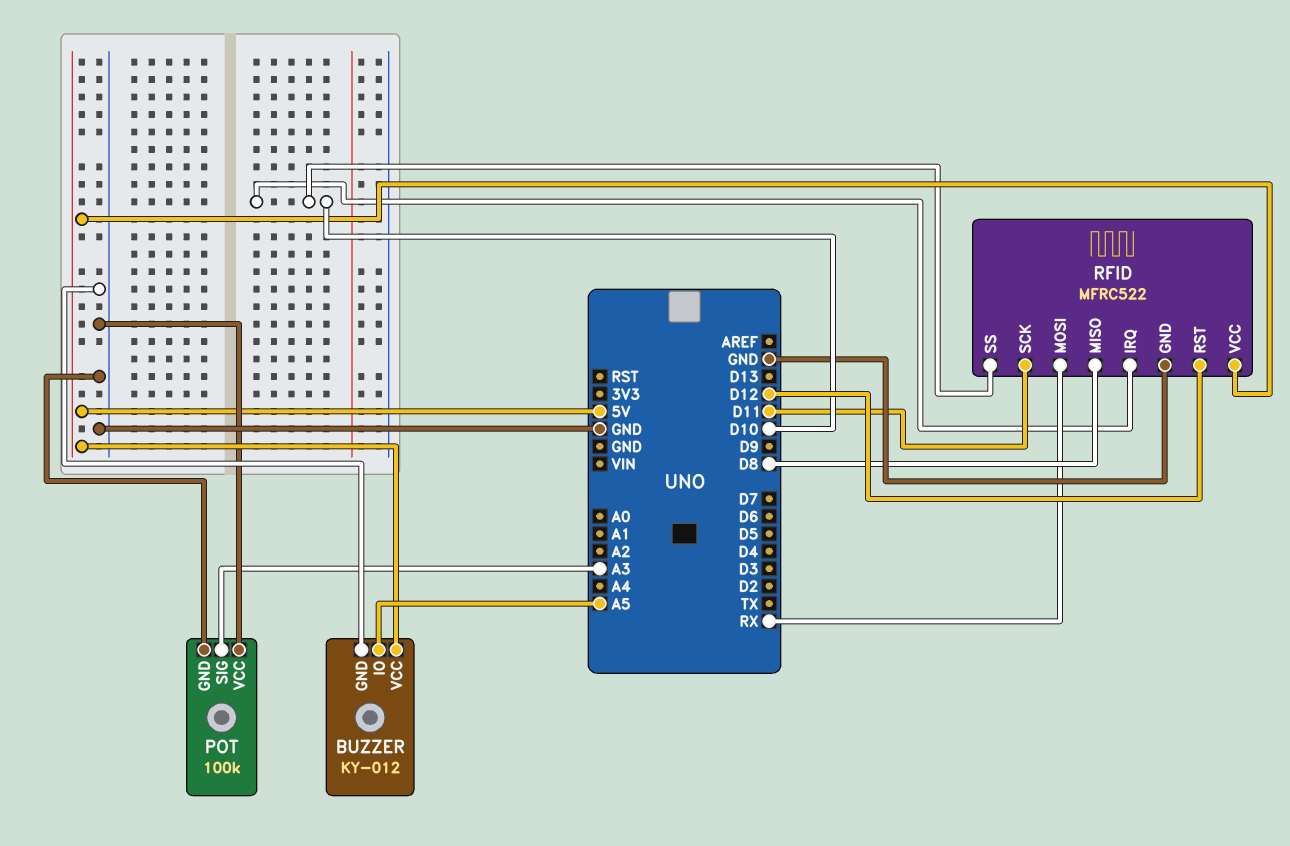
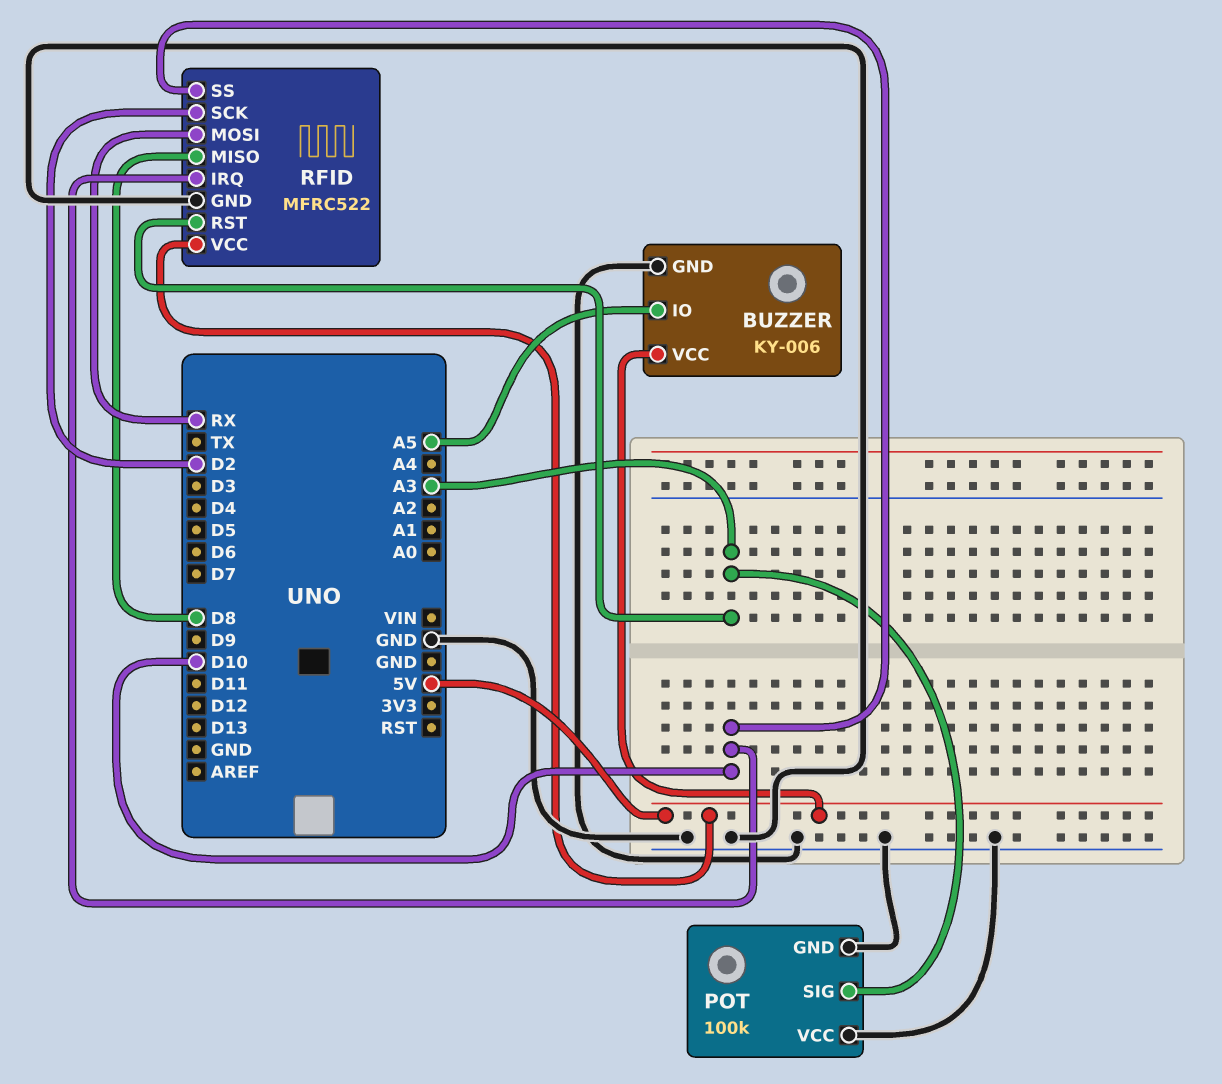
BUZZER: KY-012 -> KY-006
RFID pin RST: D12 -> A3
RFID pin SCK: D11 -> D2

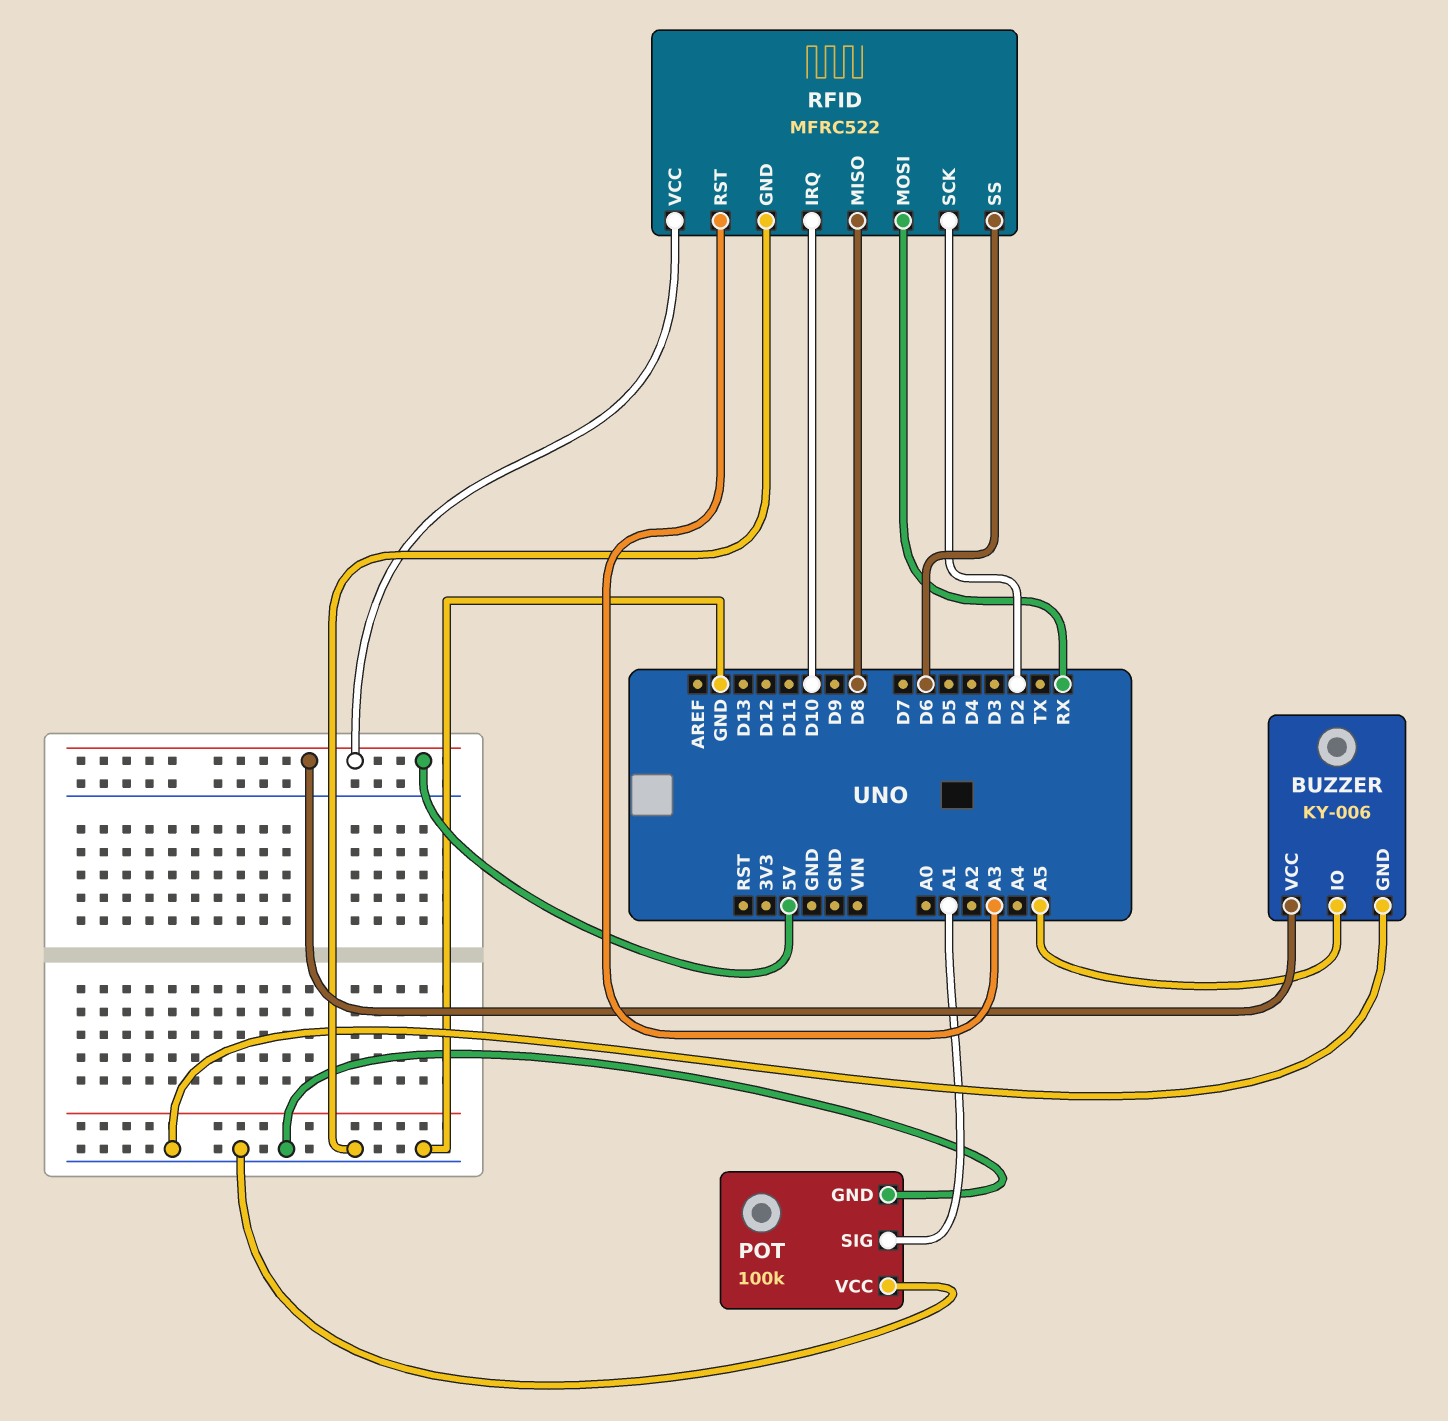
POT pin SIG: A3 -> A1
RFID pin SS: D10 -> D6

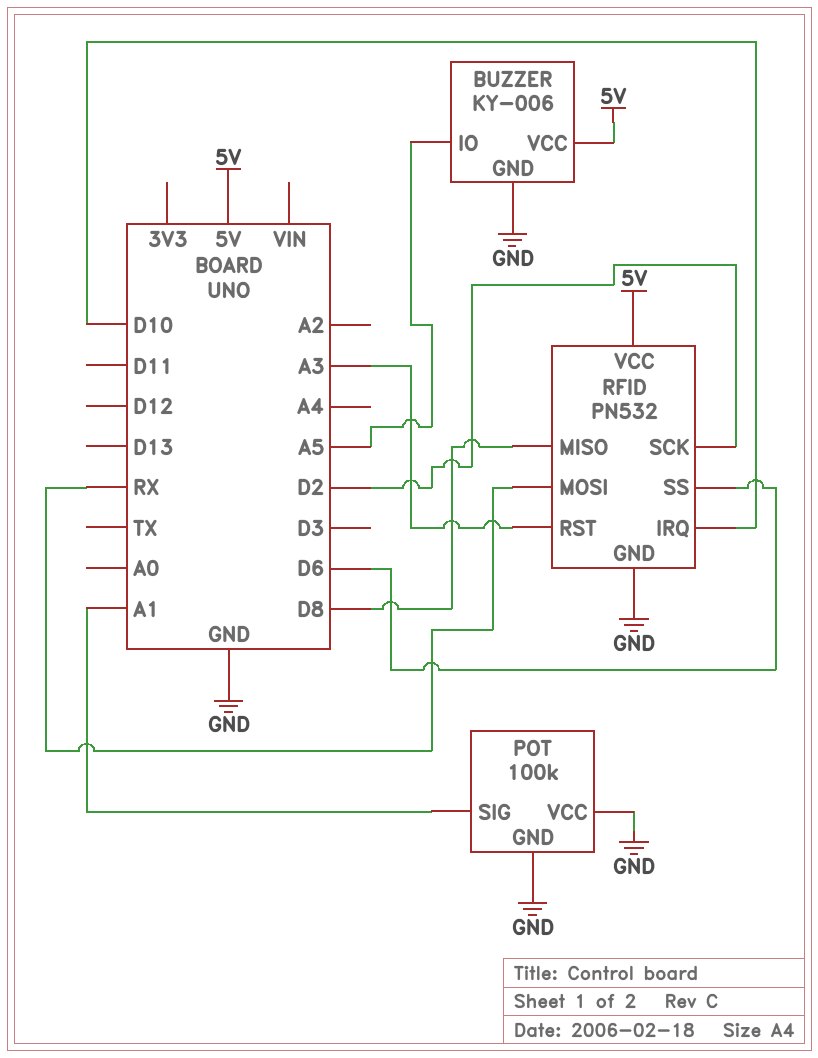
RFID: MFRC522 -> PN532

